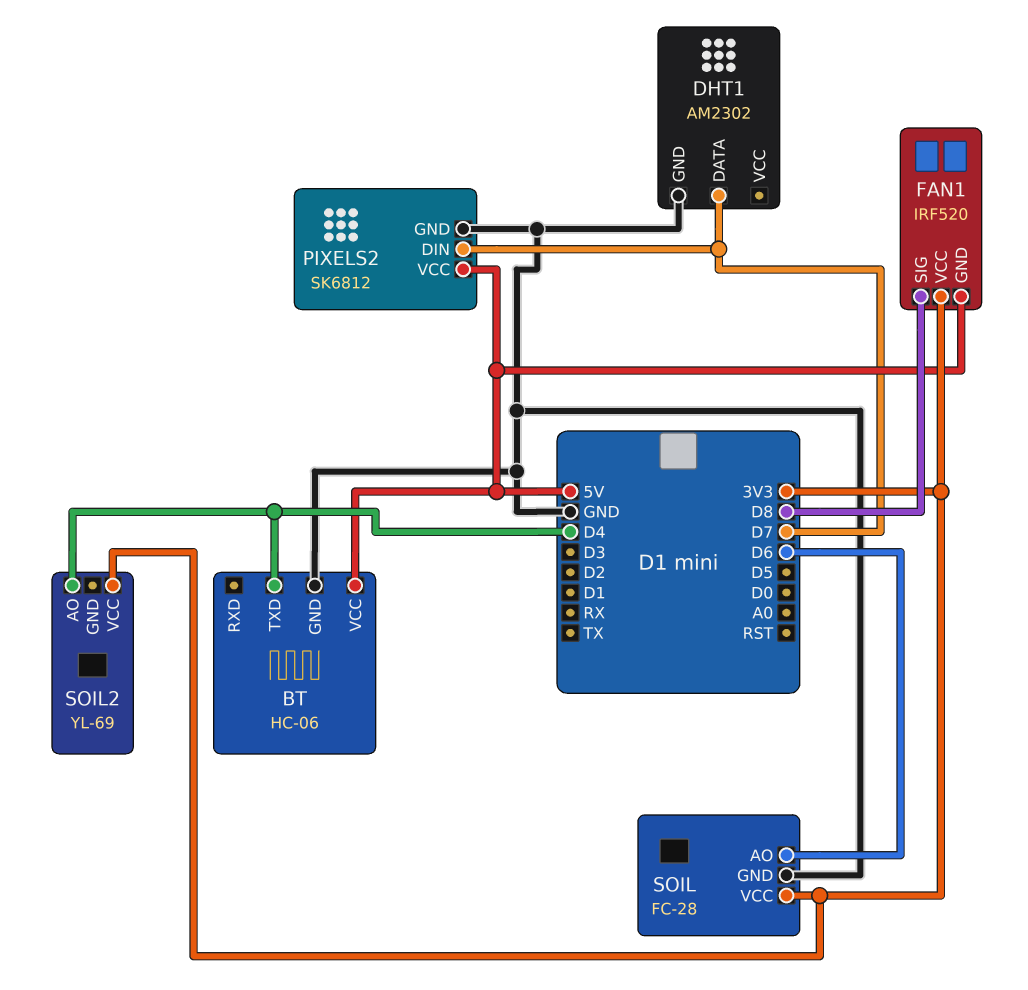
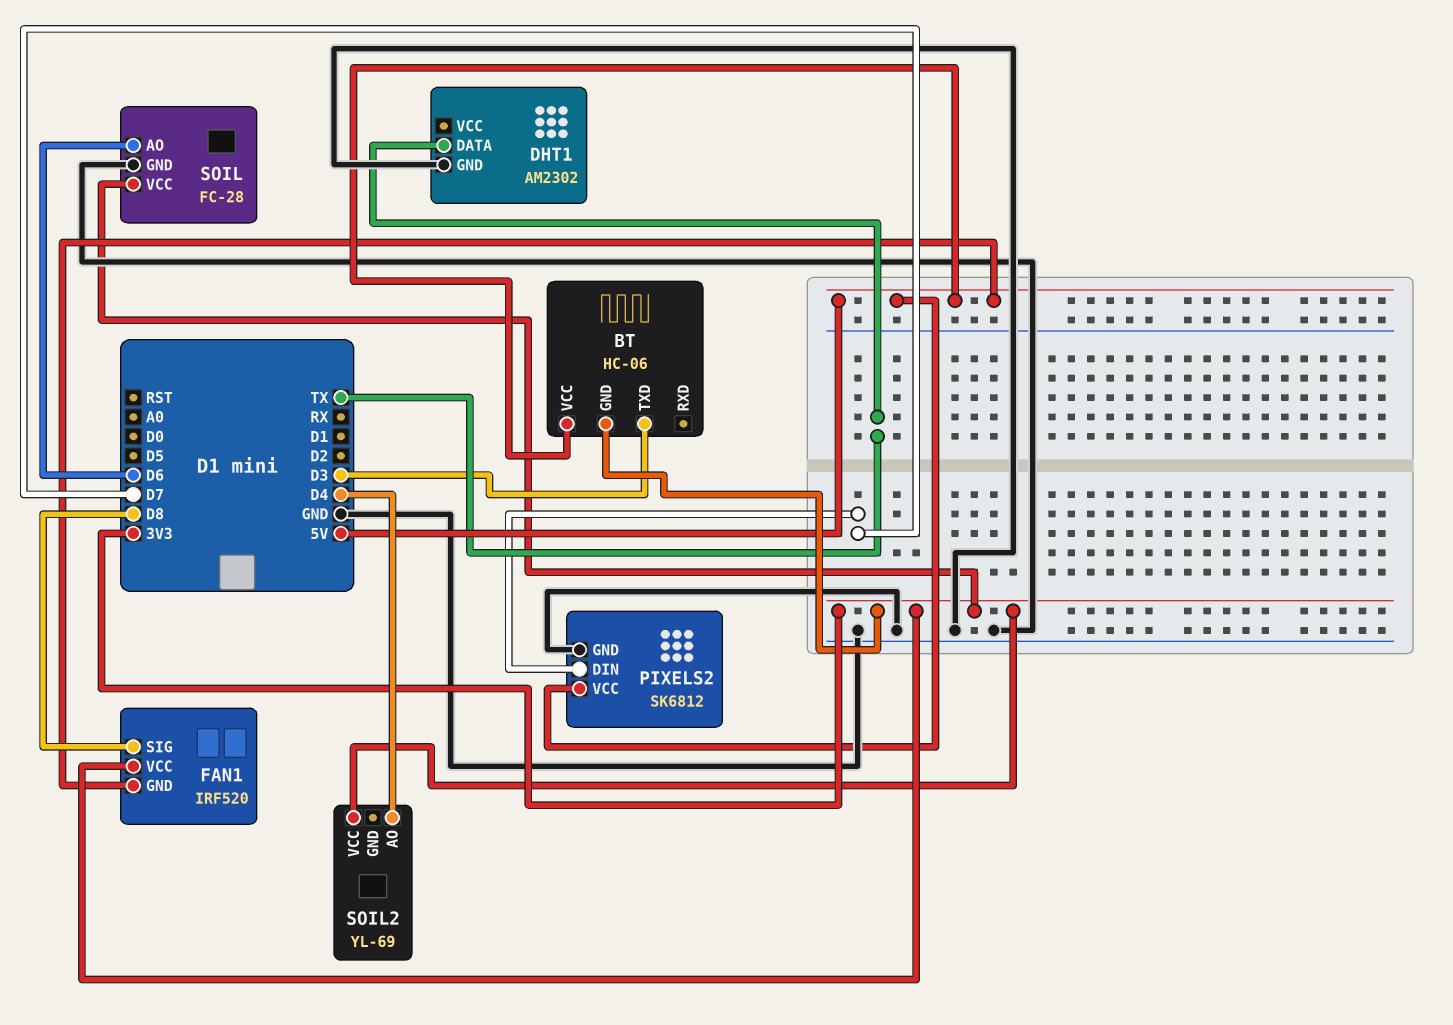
BT pin GND: GND -> 3V3
BT pin TXD: D4 -> D3
DHT1 pin DATA: D7 -> TX

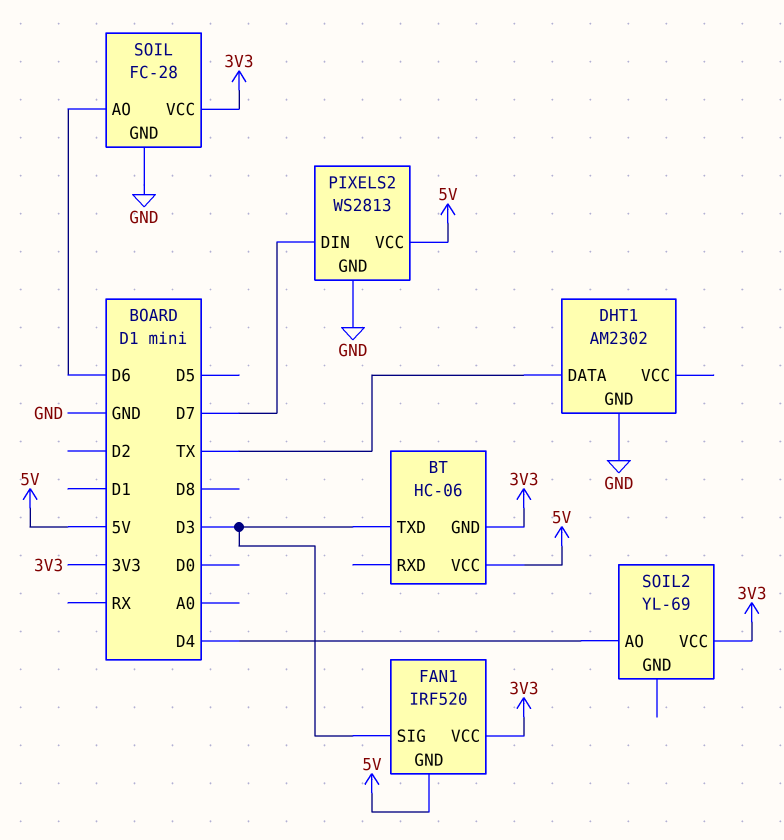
FAN1 pin SIG: D8 -> D3
PIXELS2: SK6812 -> WS2813

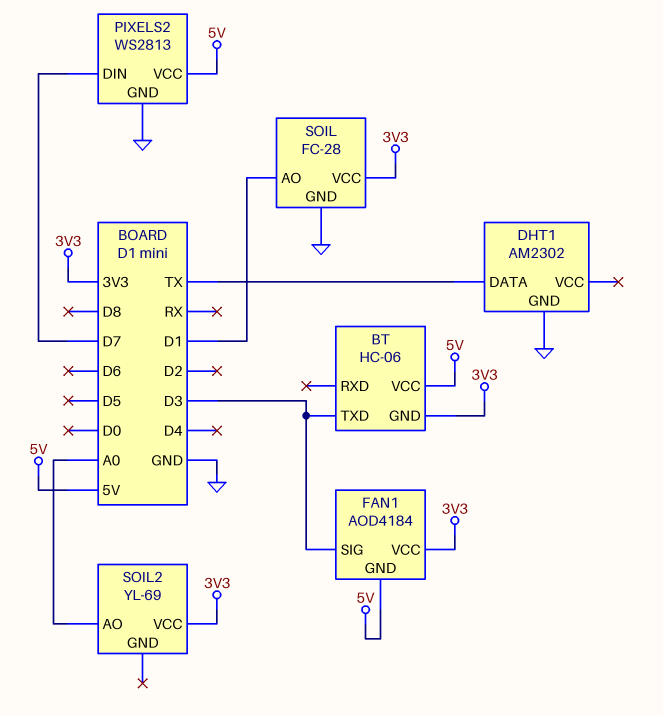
FAN1: IRF520 -> AOD4184
SOIL pin AO: D6 -> D1
SOIL2 pin AO: D4 -> A0

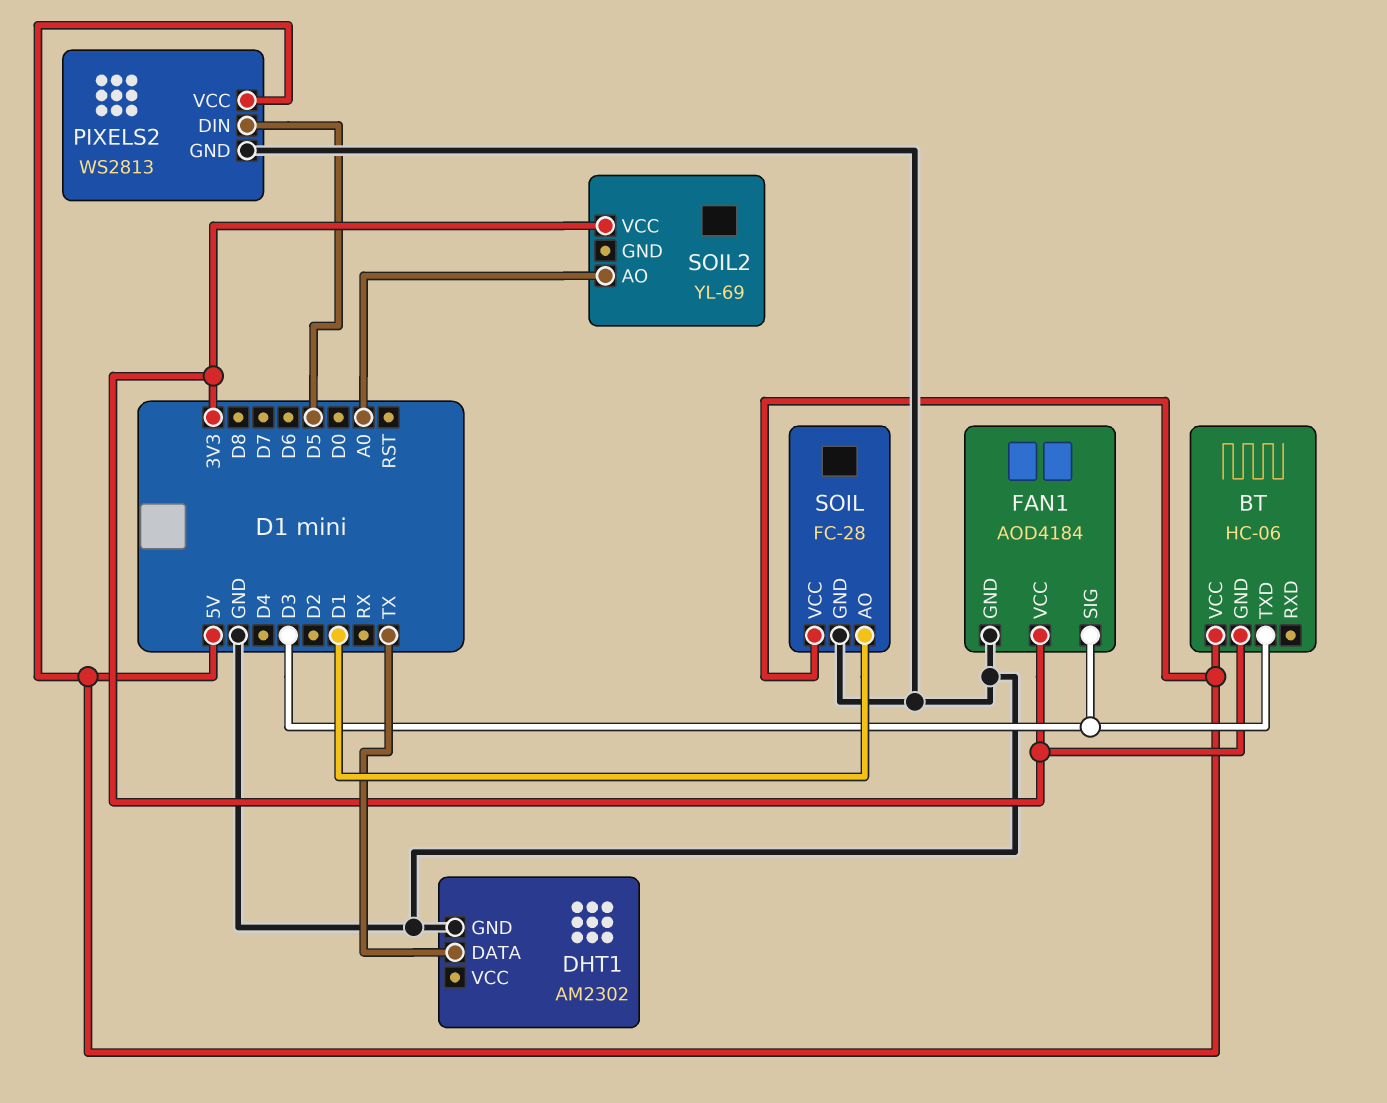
FAN1 pin GND: 5V -> GND
PIXELS2 pin DIN: D7 -> D5
SOIL pin VCC: 3V3 -> 5V

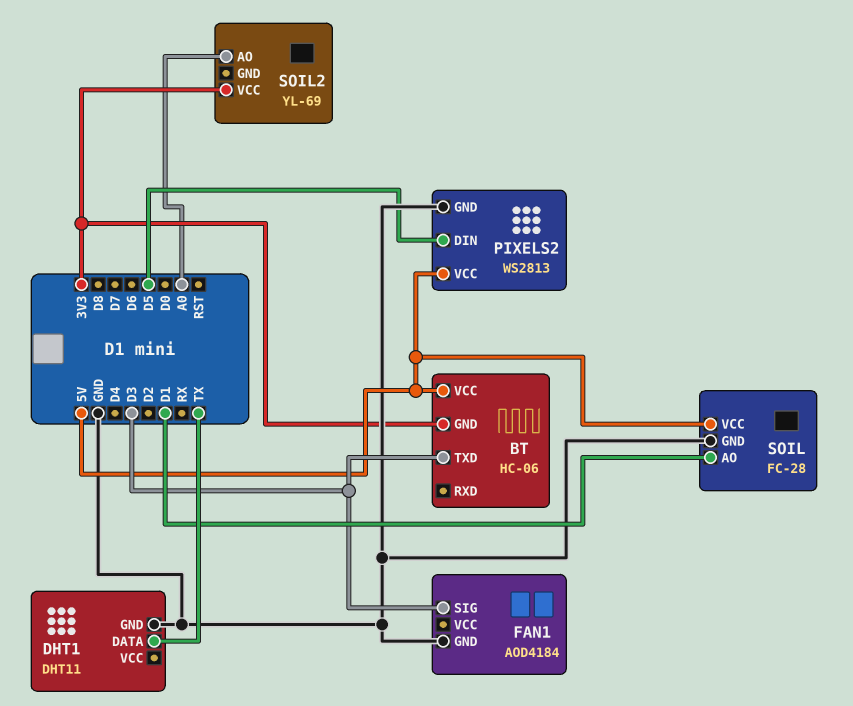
DHT1: AM2302 -> DHT11
FAN1 pin VCC: 3V3 -> none

